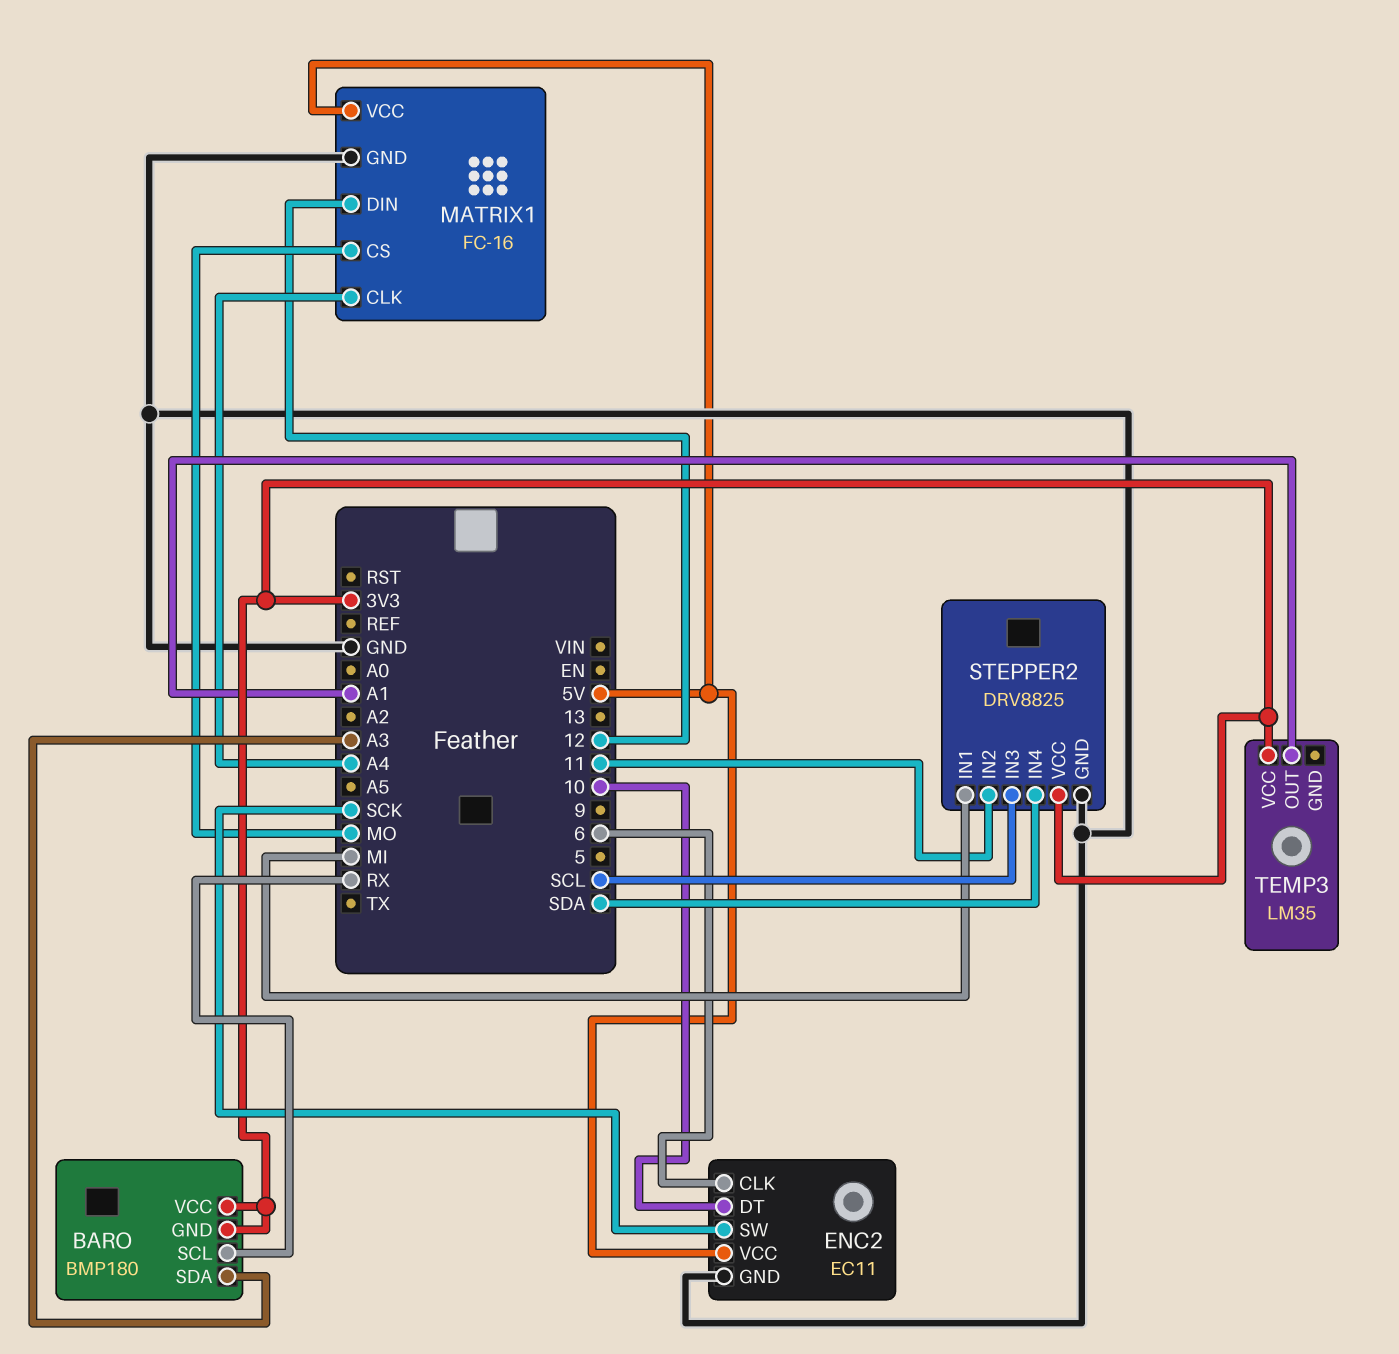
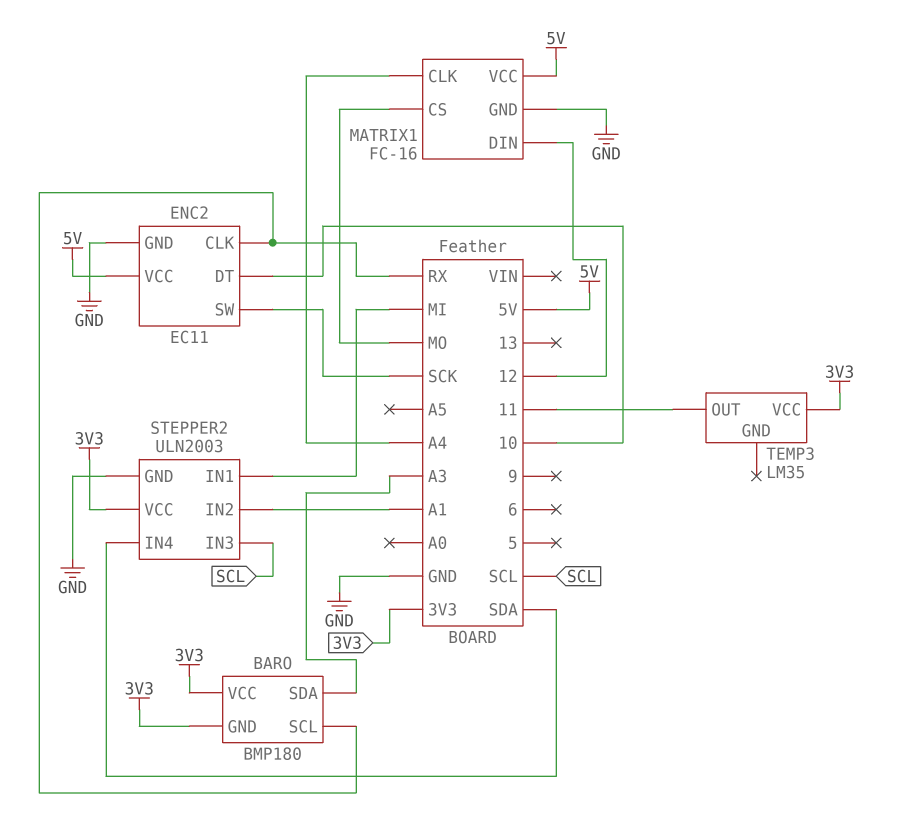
ENC2 pin CLK: 6 -> RX
STEPPER2: DRV8825 -> ULN2003
STEPPER2 pin IN2: 11 -> A1
TEMP3 pin OUT: A1 -> 11

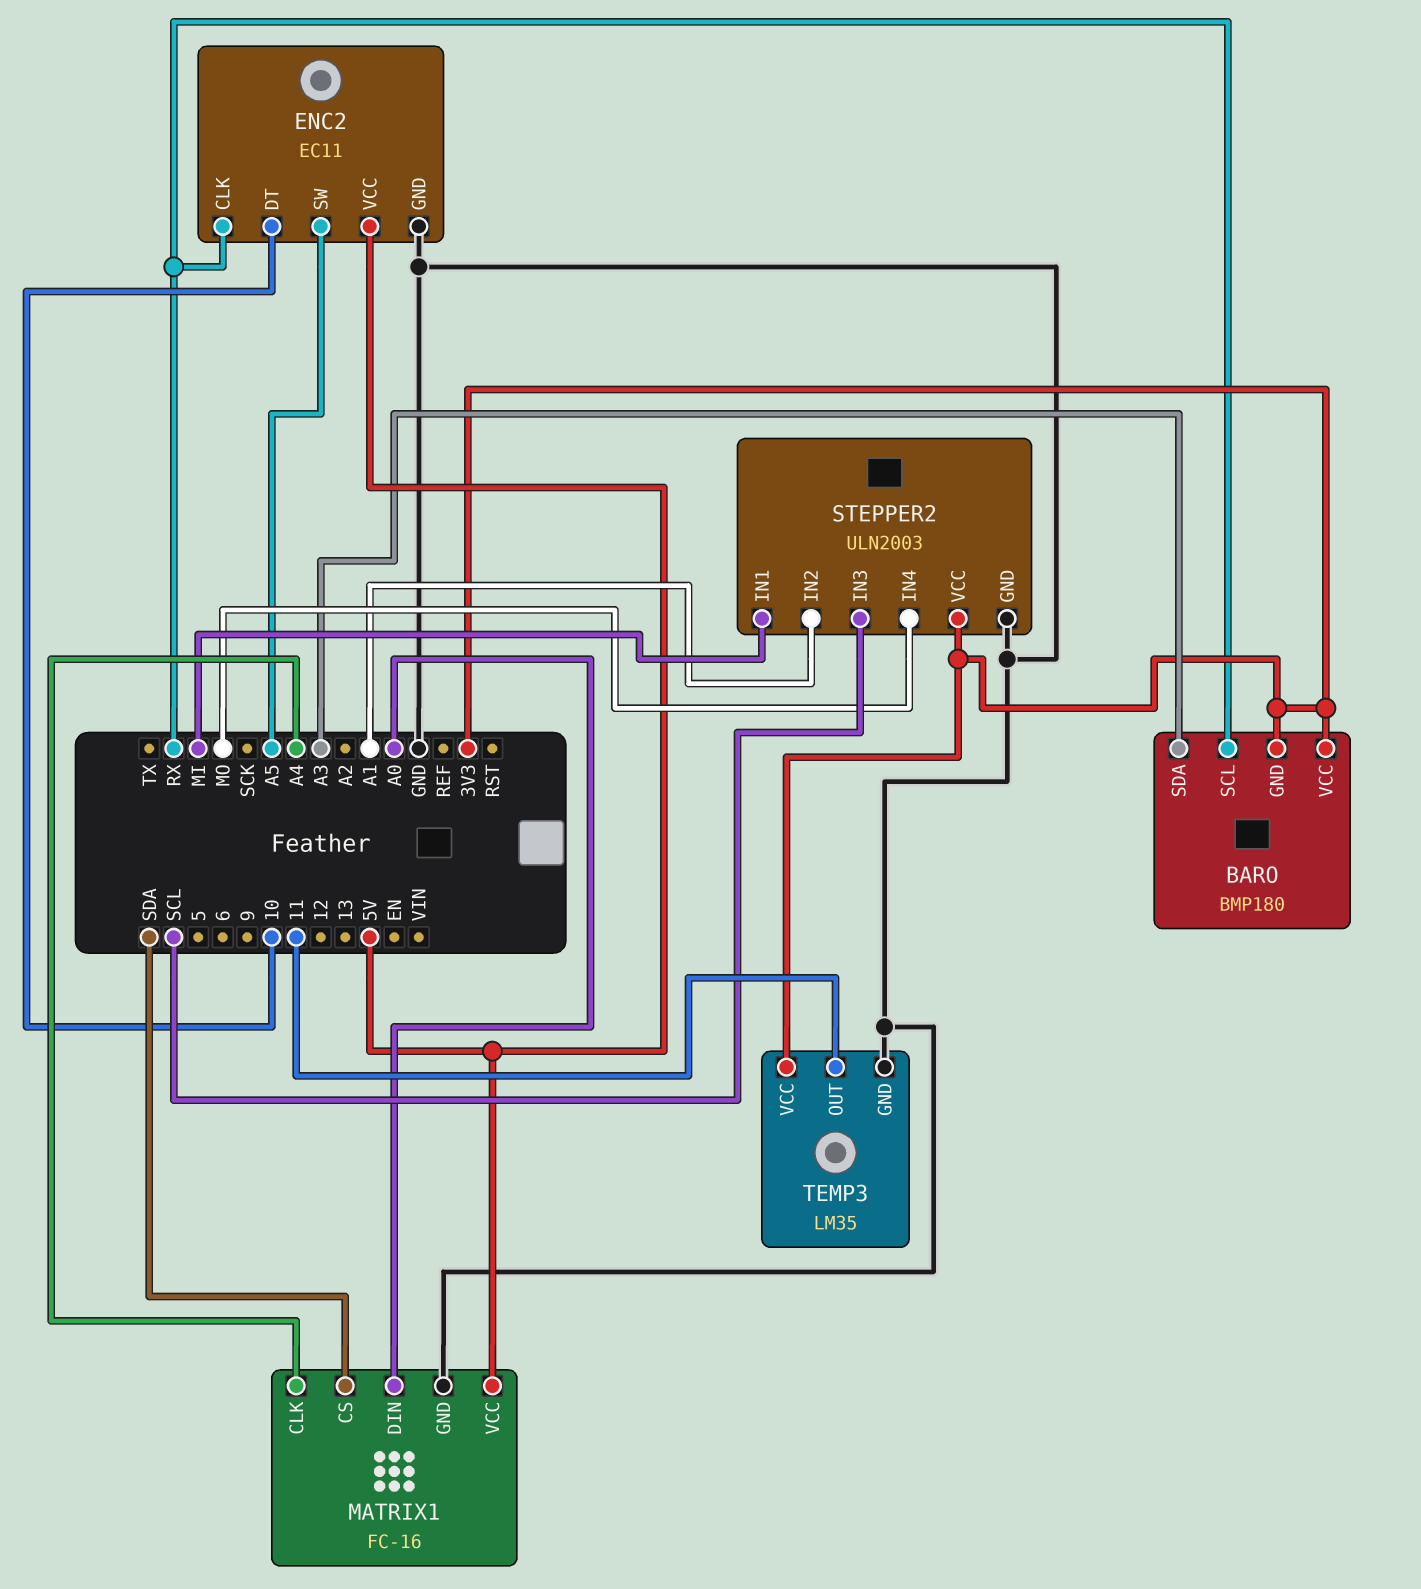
ENC2 pin SW: SCK -> A5
MATRIX1 pin CS: MO -> SDA
MATRIX1 pin DIN: 12 -> A0
STEPPER2 pin IN4: SDA -> MO
TEMP3 pin GND: none -> GND

